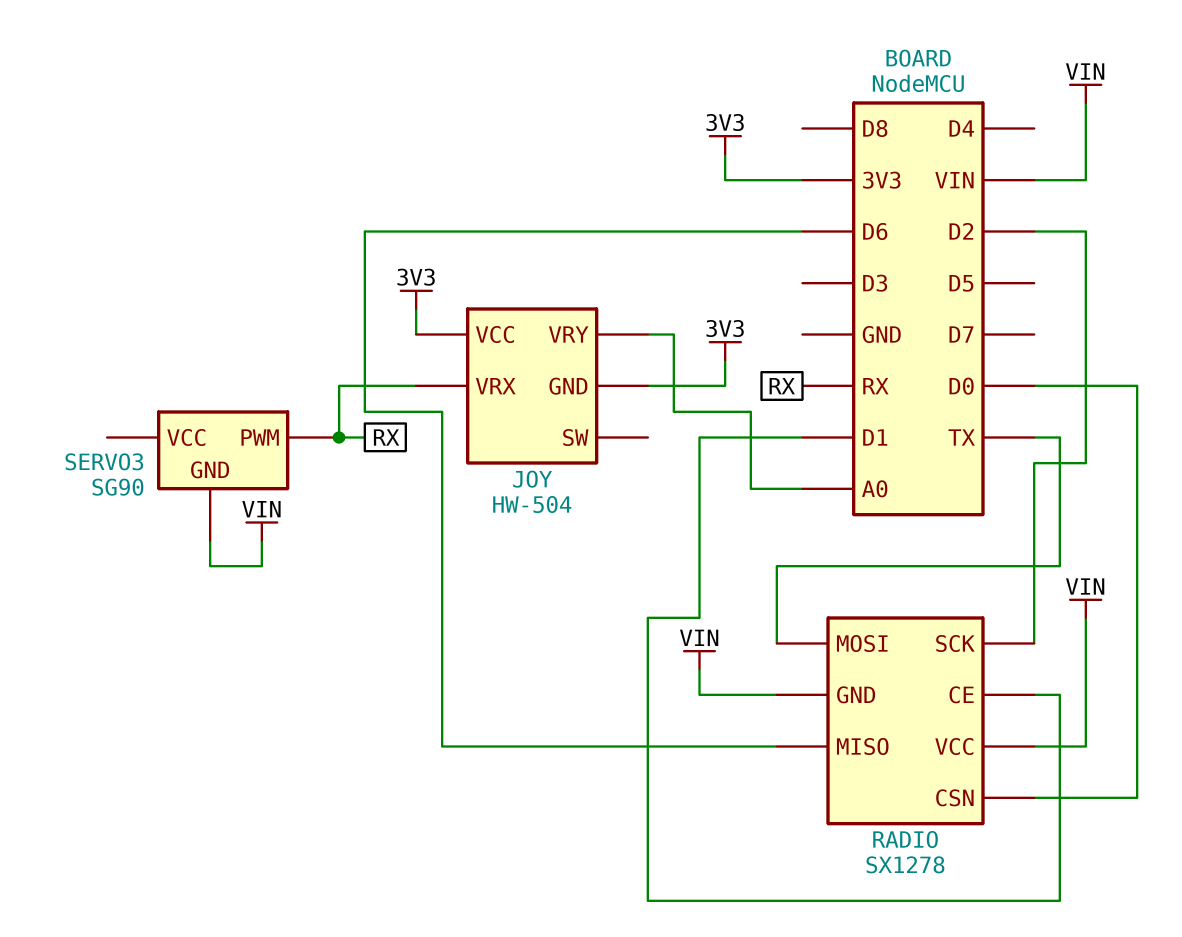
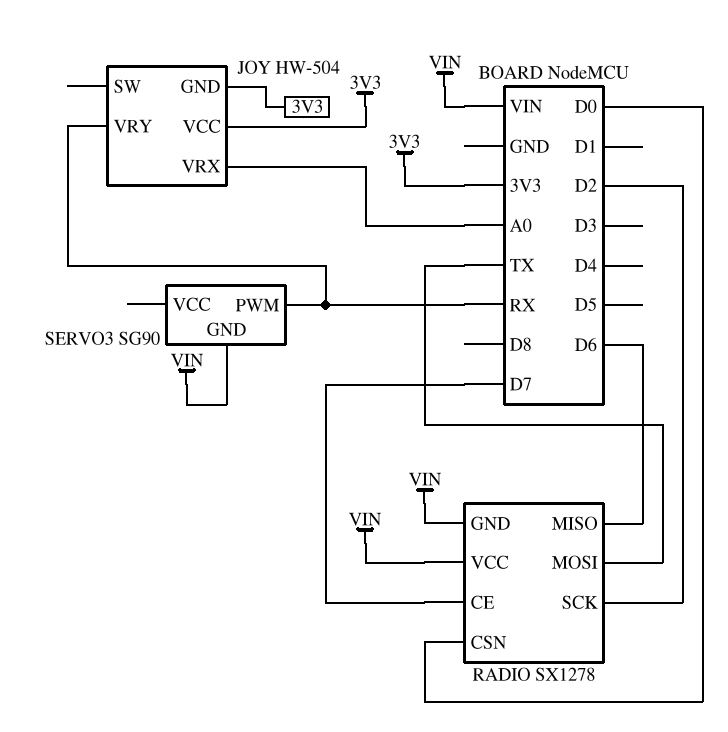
JOY pin VRX: RX -> A0
JOY pin VRY: A0 -> RX
RADIO pin CE: D1 -> D7

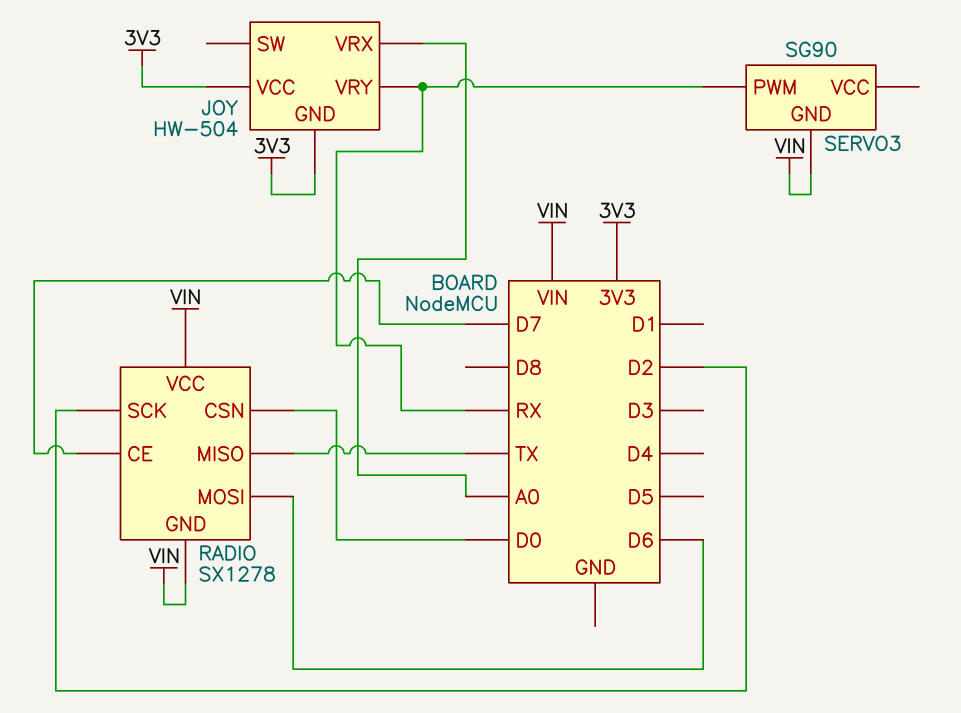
RADIO pin MISO: D6 -> TX
RADIO pin MOSI: TX -> D6

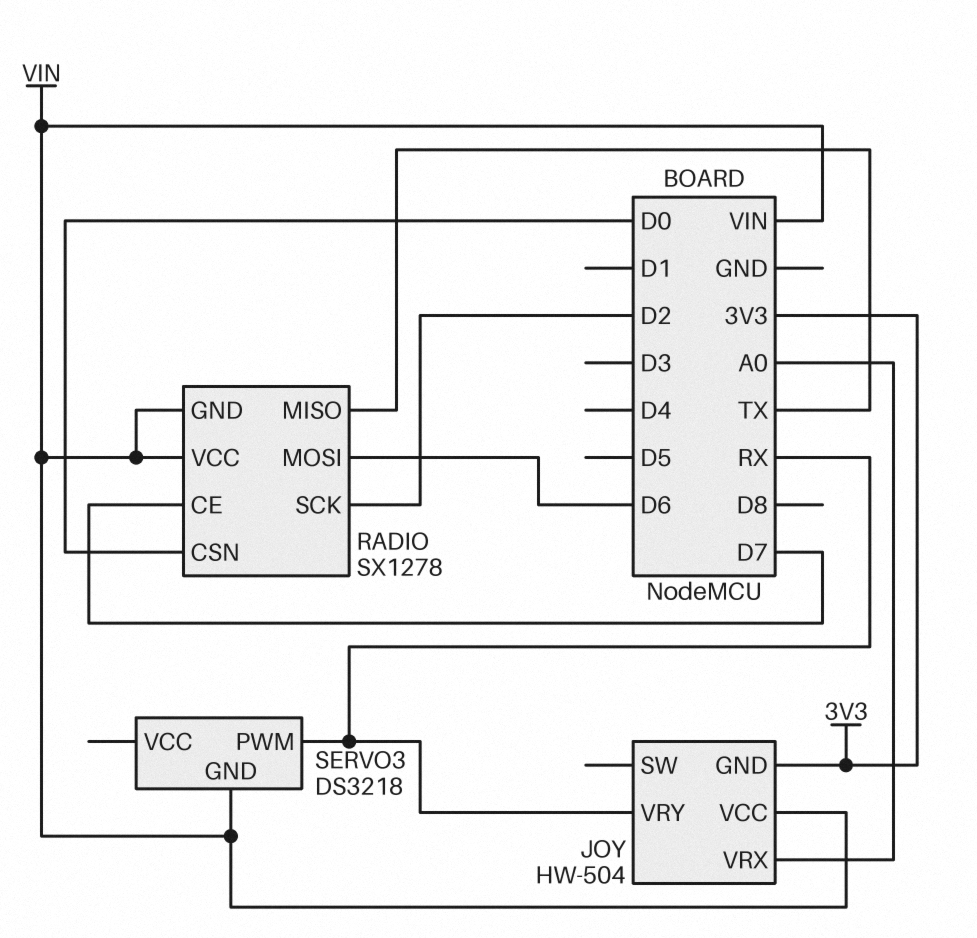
JOY pin VCC: 3V3 -> VIN
SERVO3: SG90 -> DS3218

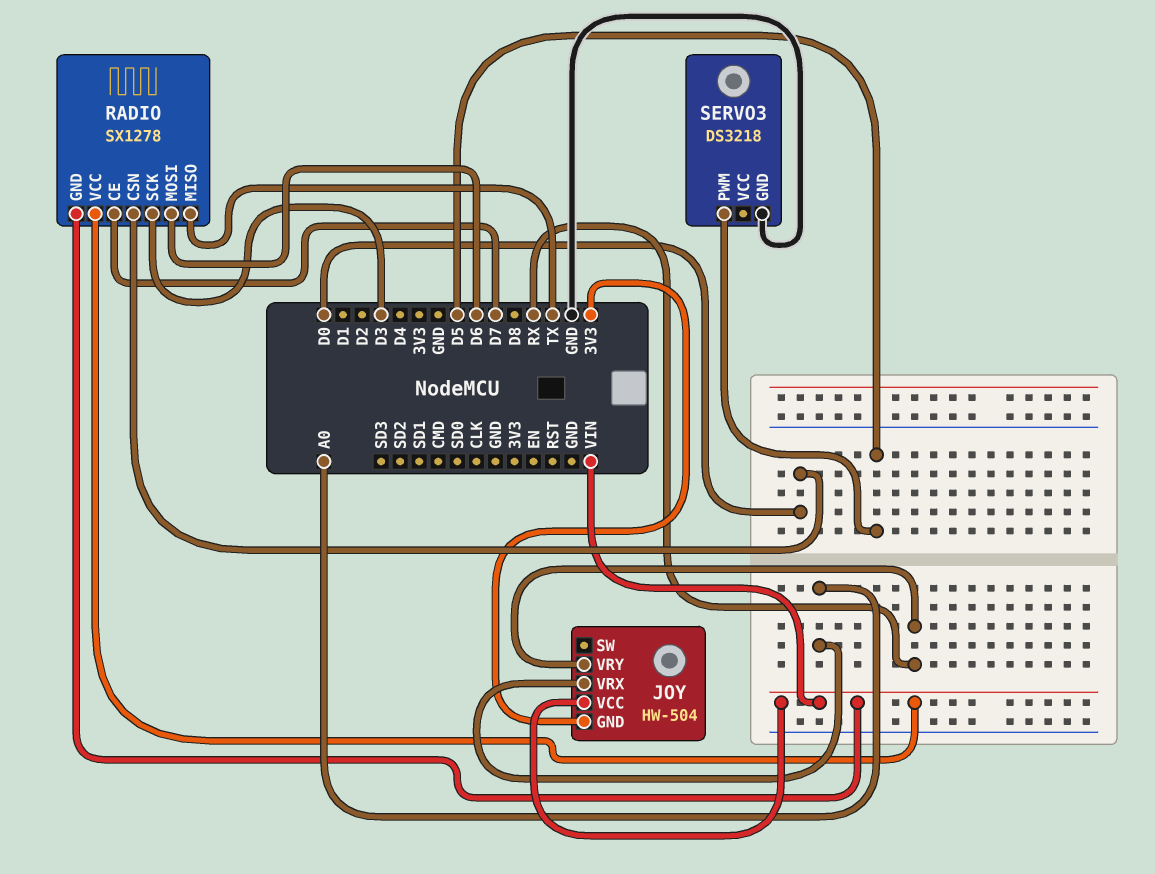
RADIO pin SCK: D2 -> D3
SERVO3 pin GND: VIN -> GND
SERVO3 pin PWM: RX -> D5

